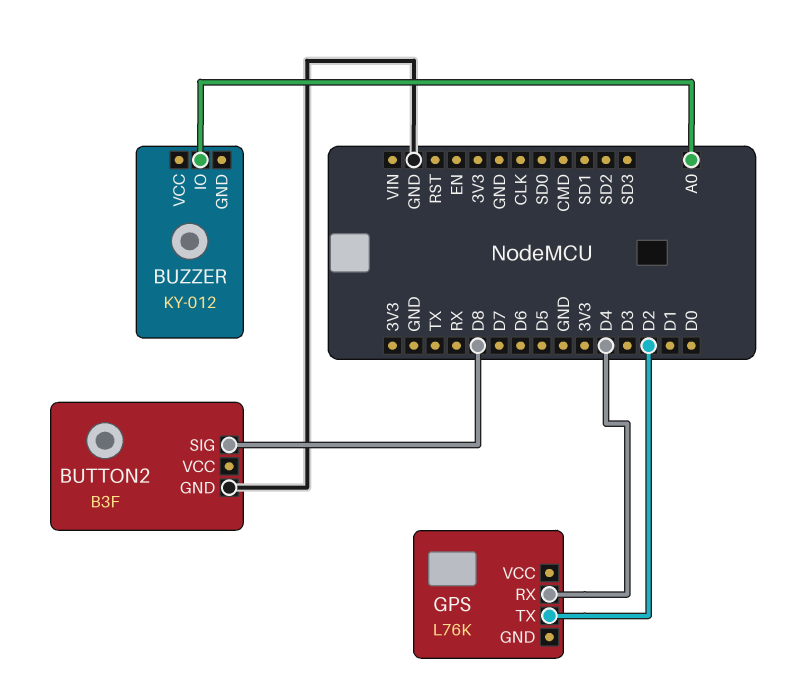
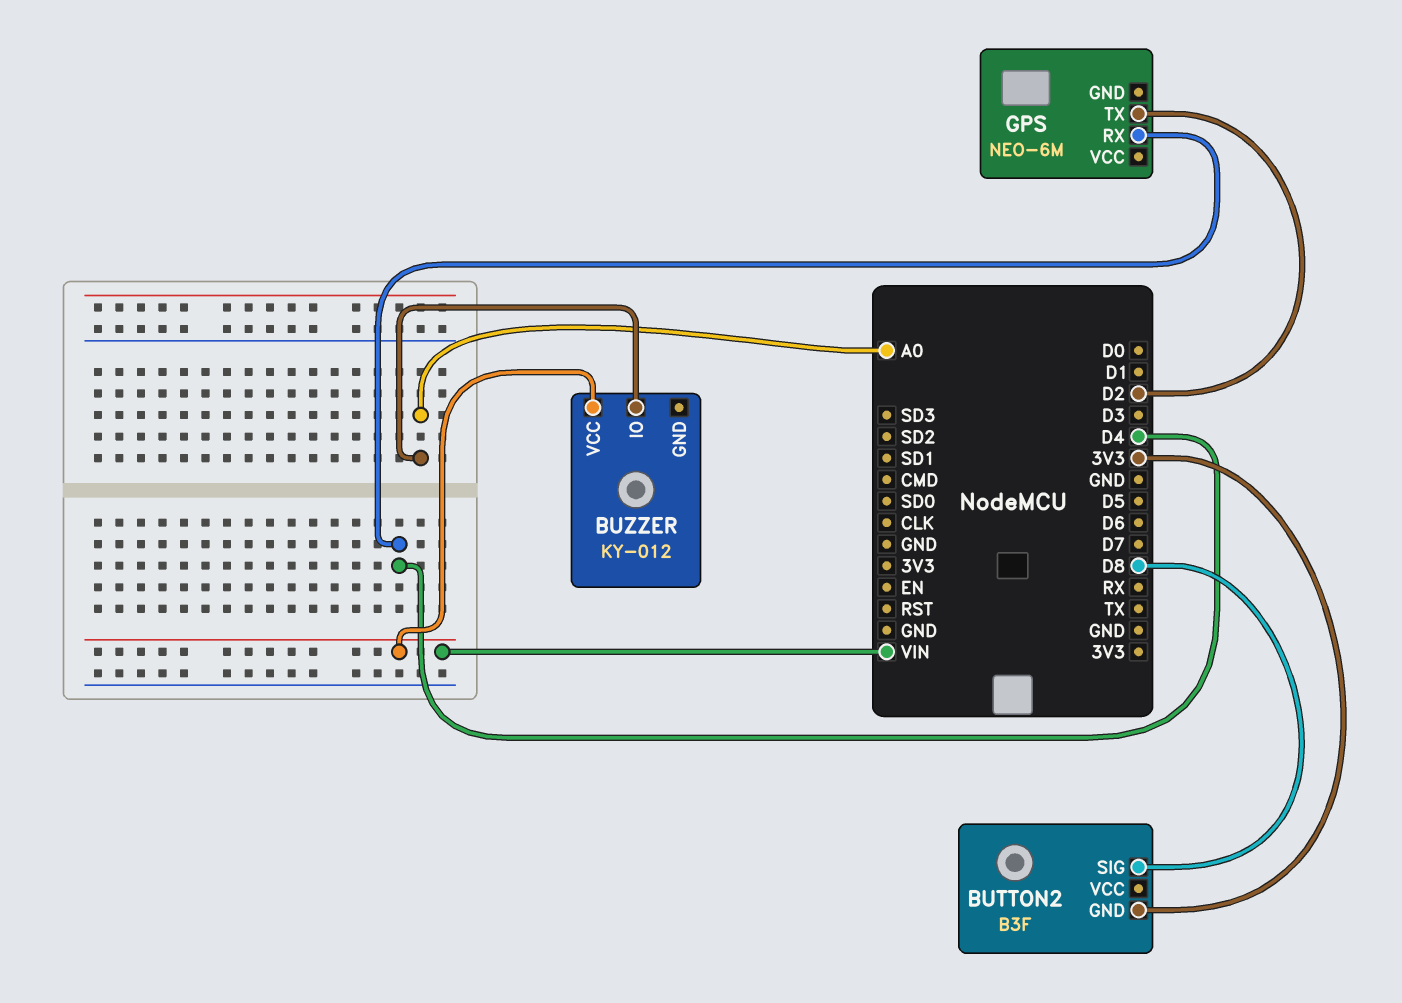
BUTTON2 pin GND: GND -> 3V3
BUZZER pin VCC: none -> VIN
GPS: L76K -> NEO-6M

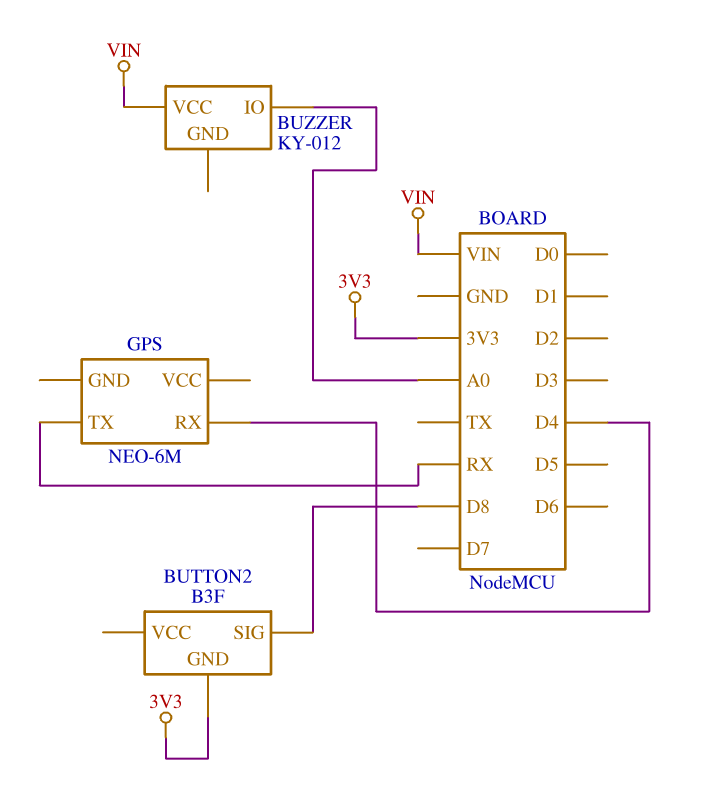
GPS pin TX: D2 -> RX

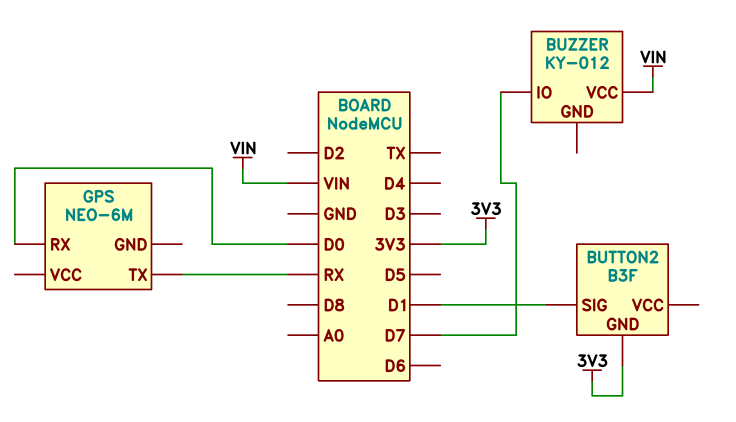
BUTTON2 pin SIG: D8 -> D1
BUZZER pin IO: A0 -> D7
GPS pin RX: D4 -> D0

